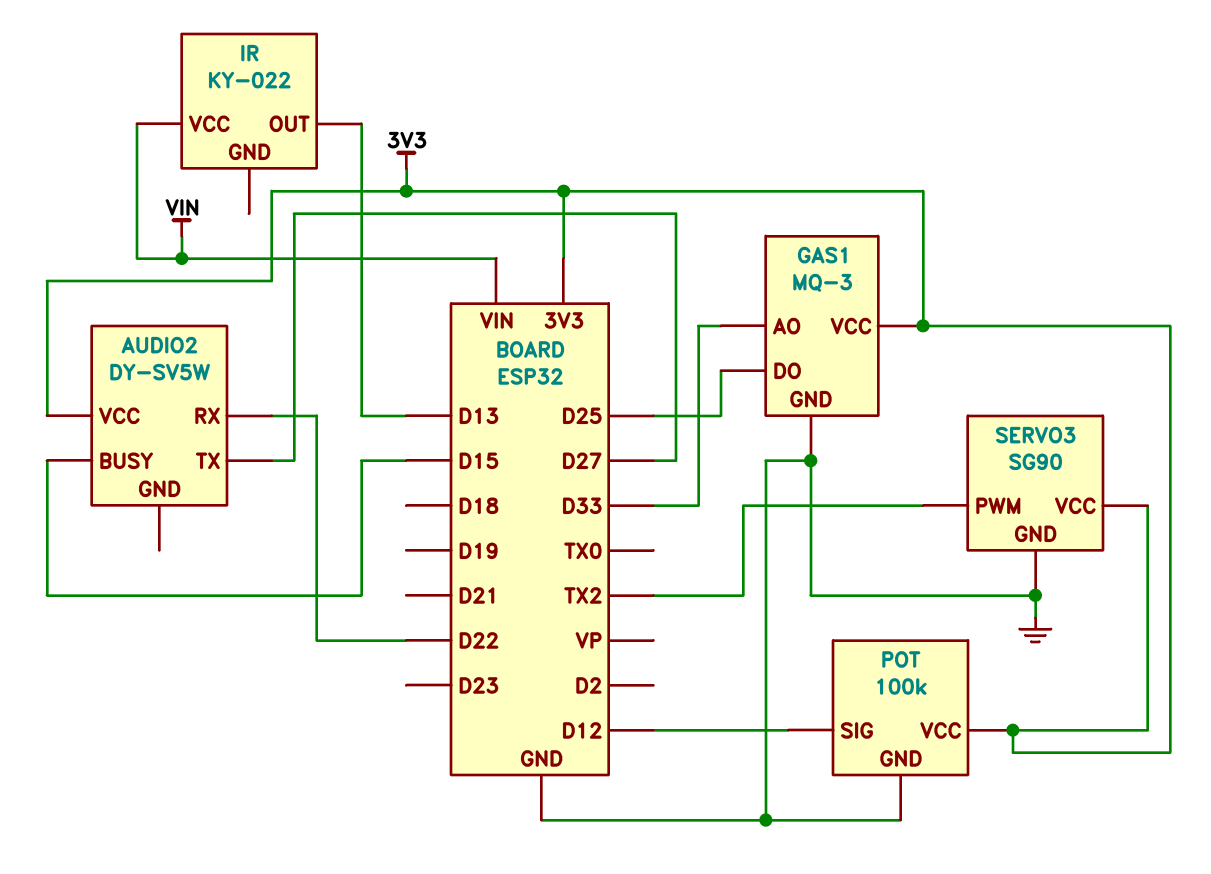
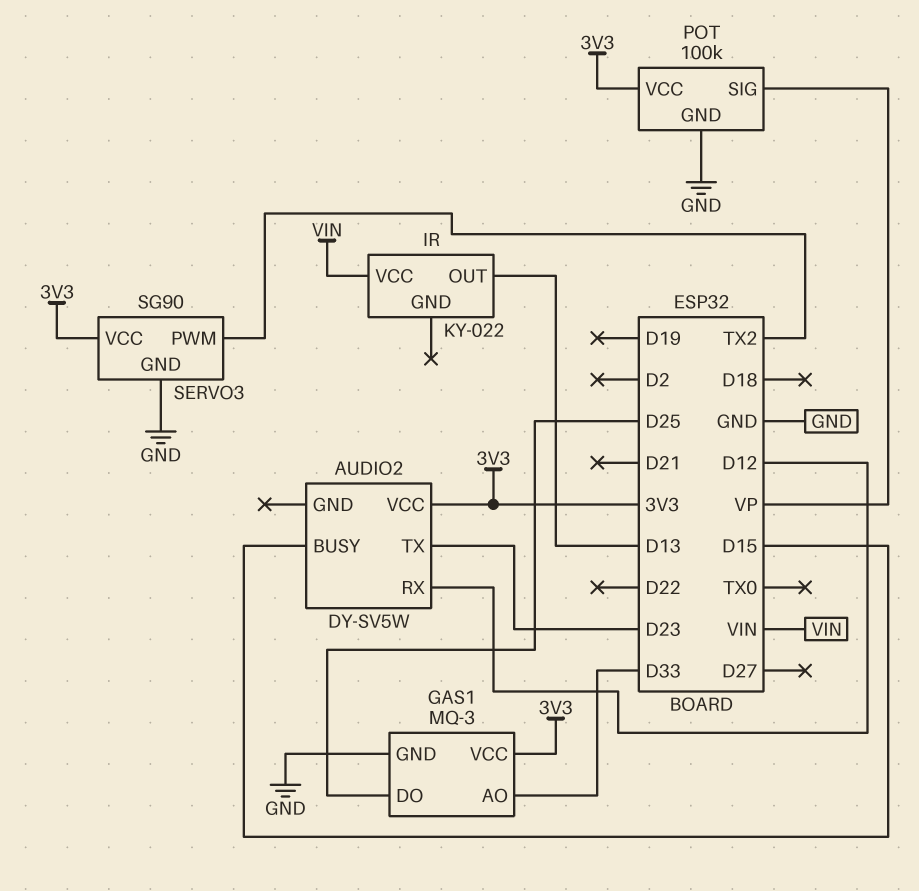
AUDIO2 pin RX: D22 -> D12
AUDIO2 pin TX: D27 -> D23
POT pin SIG: D12 -> VP

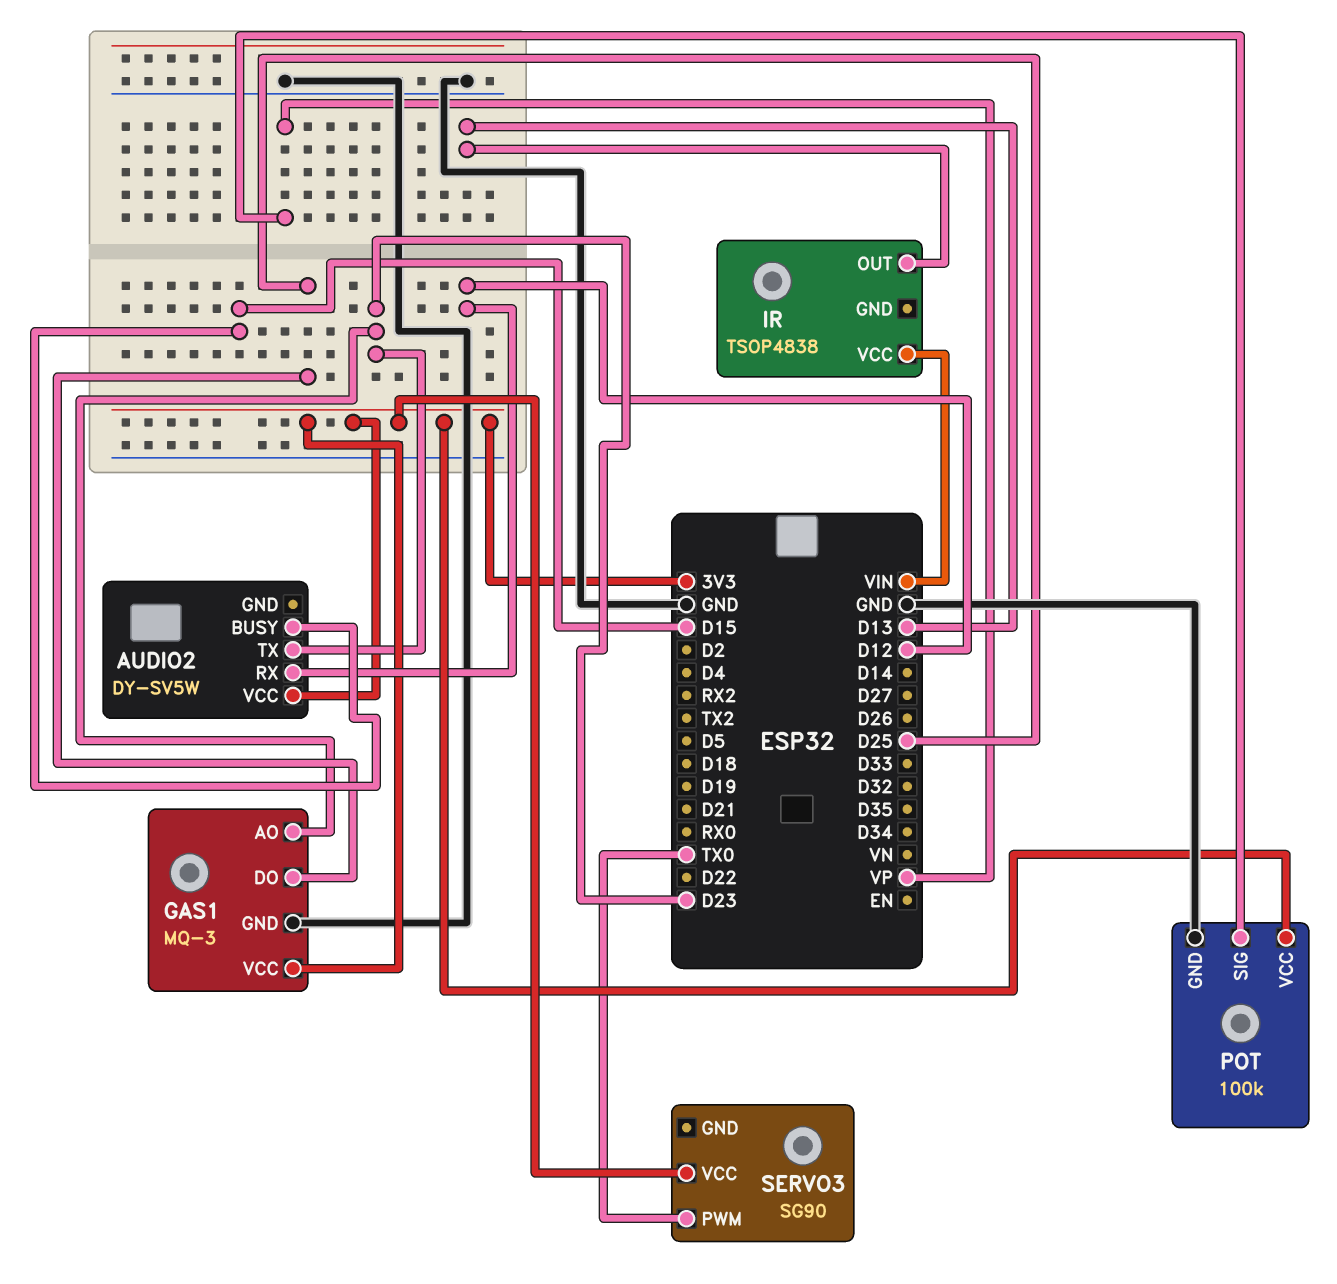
GAS1 pin AO: D33 -> D23
IR: KY-022 -> TSOP4838
SERVO3 pin GND: GND -> none
SERVO3 pin PWM: TX2 -> TX0

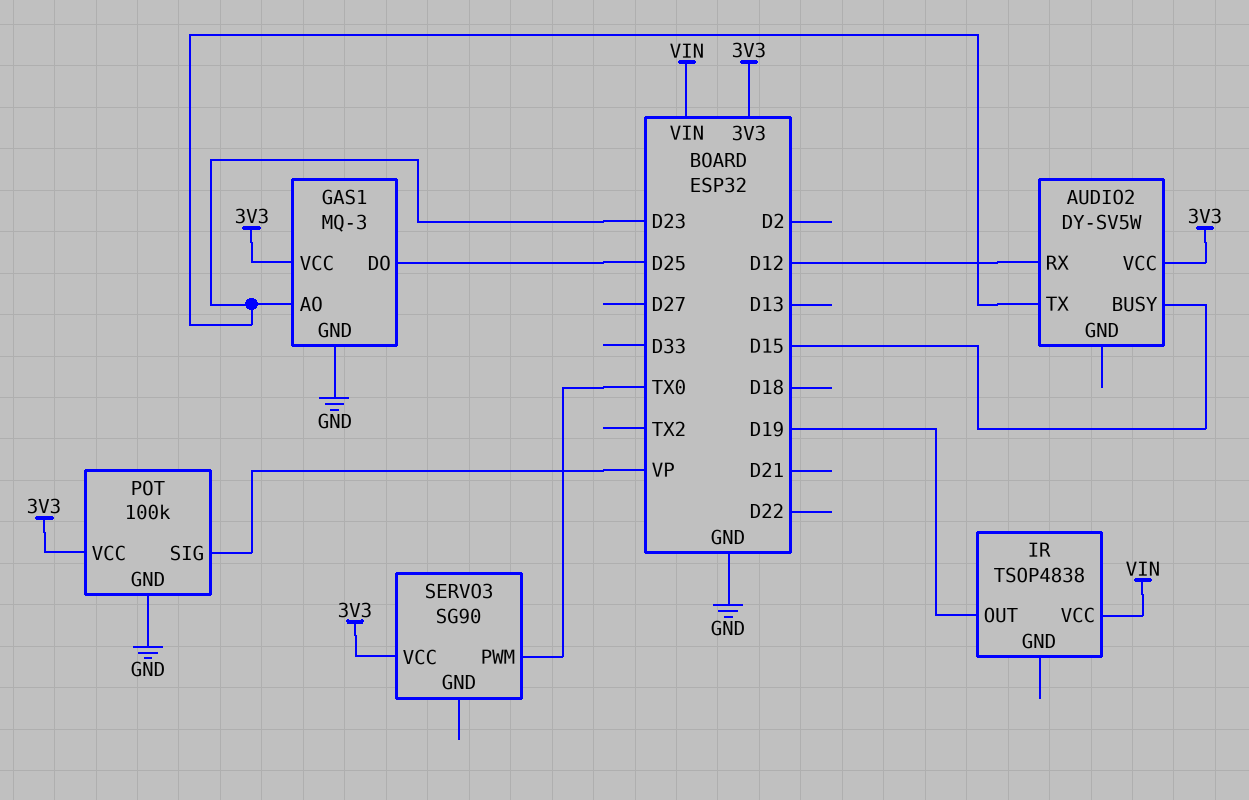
IR pin OUT: D13 -> D19

